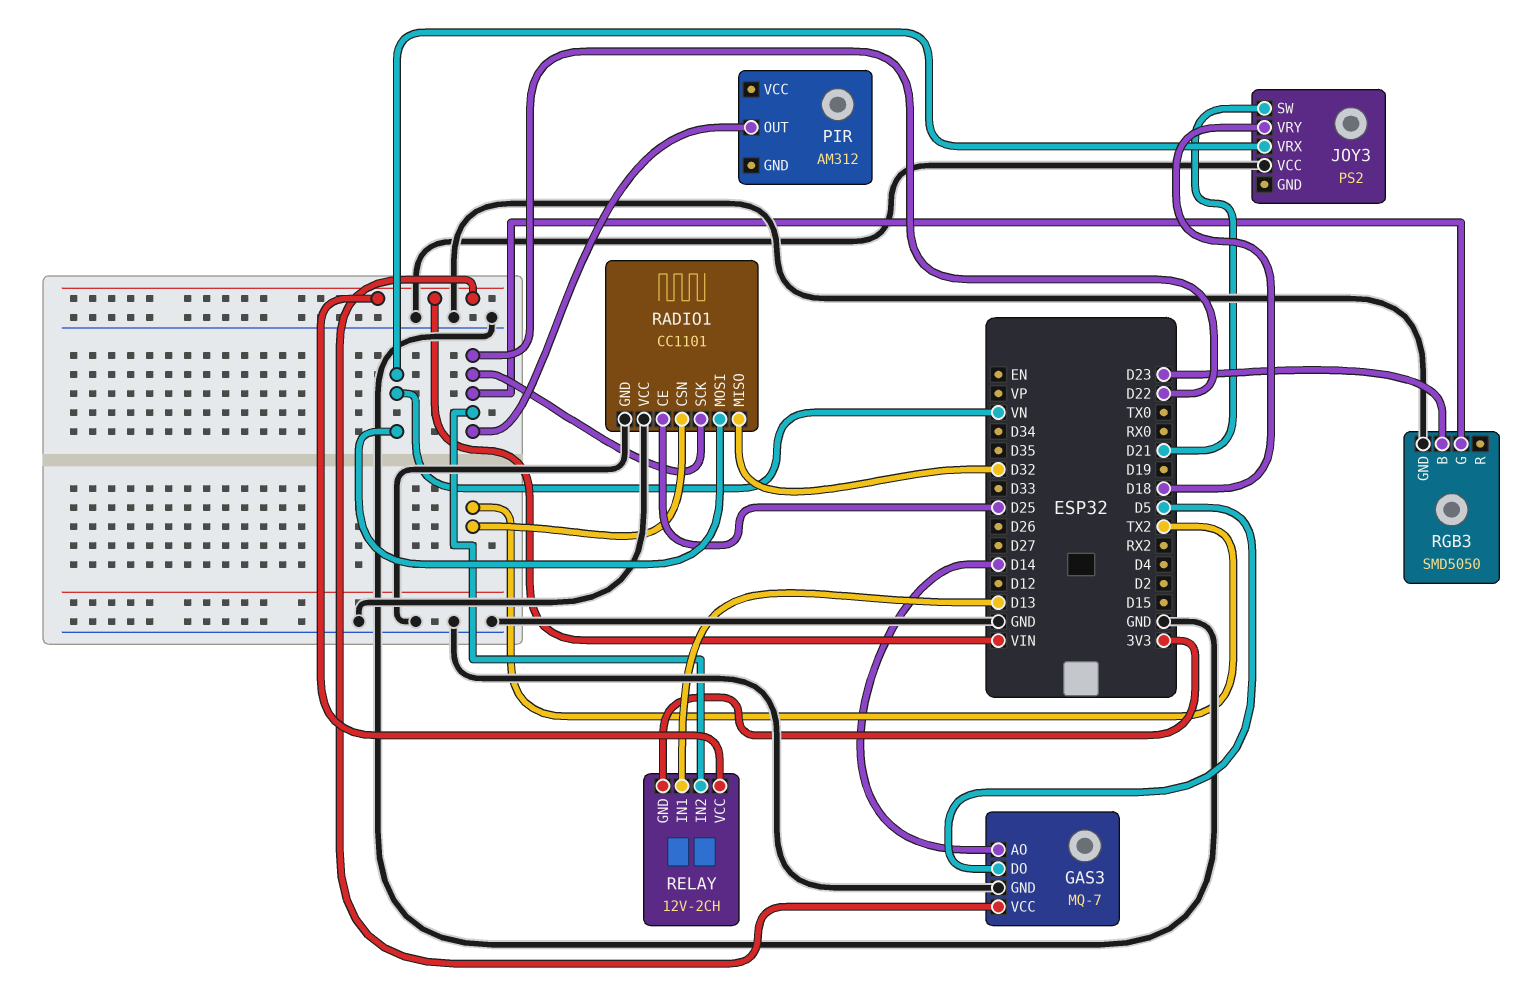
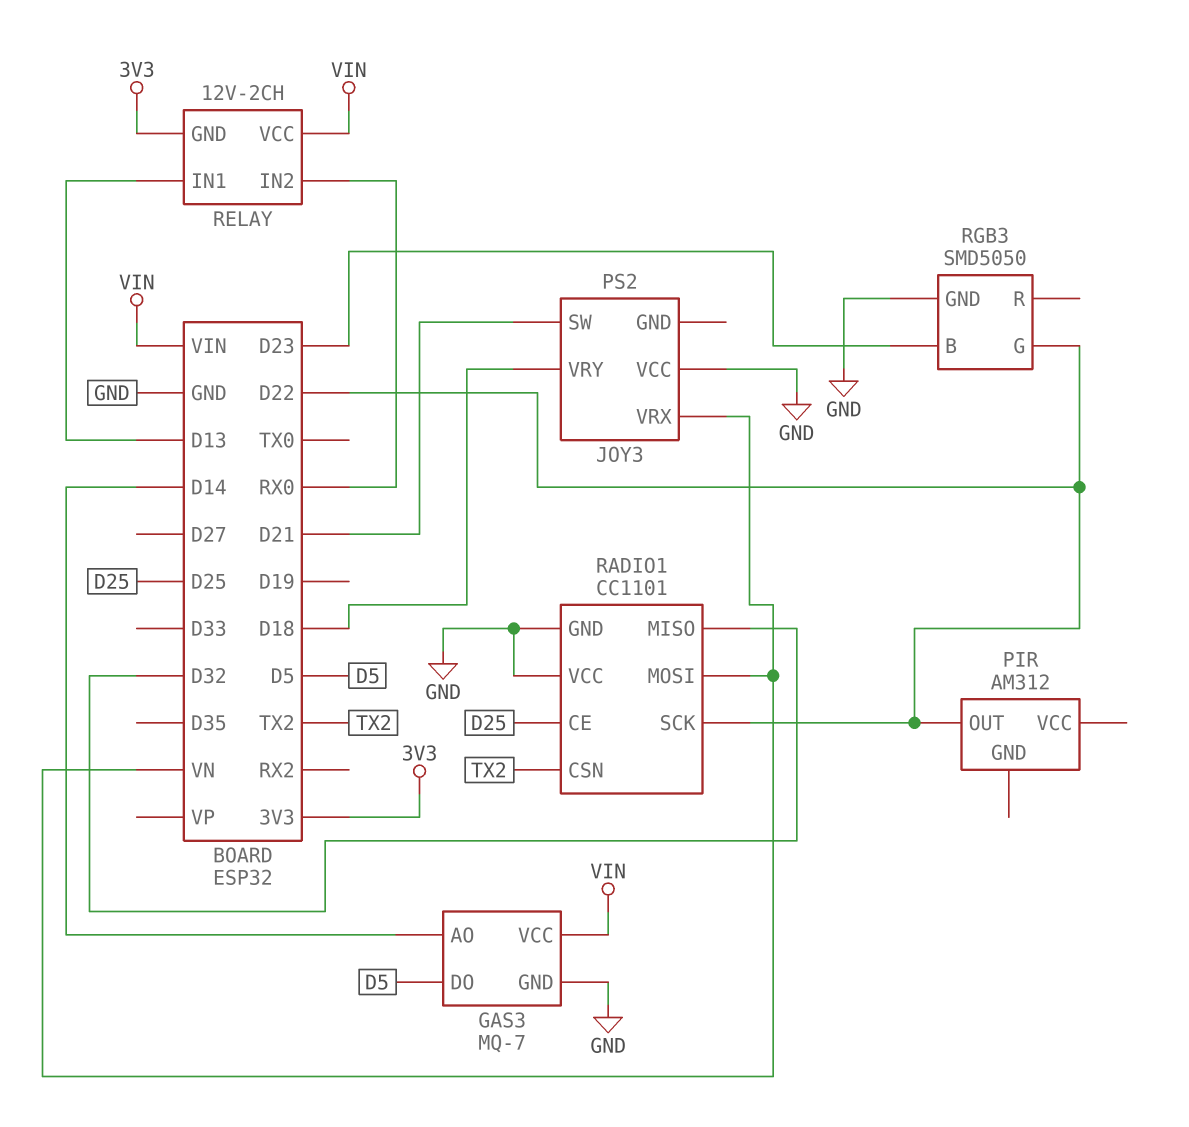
RELAY pin IN2: D22 -> RX0

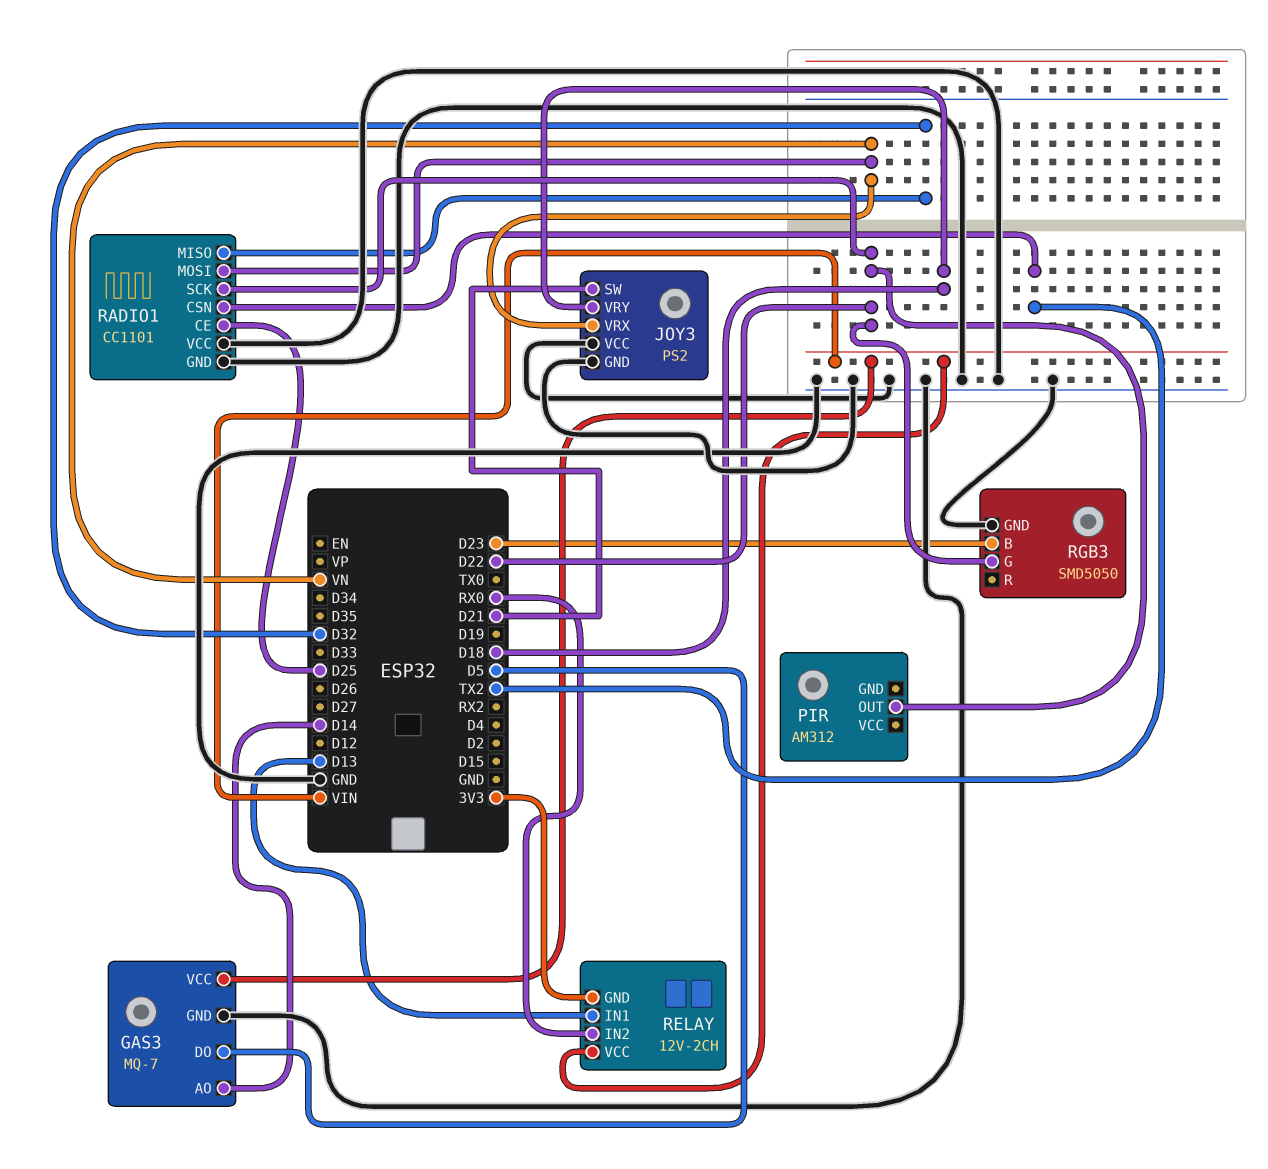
JOY3 pin GND: none -> GND

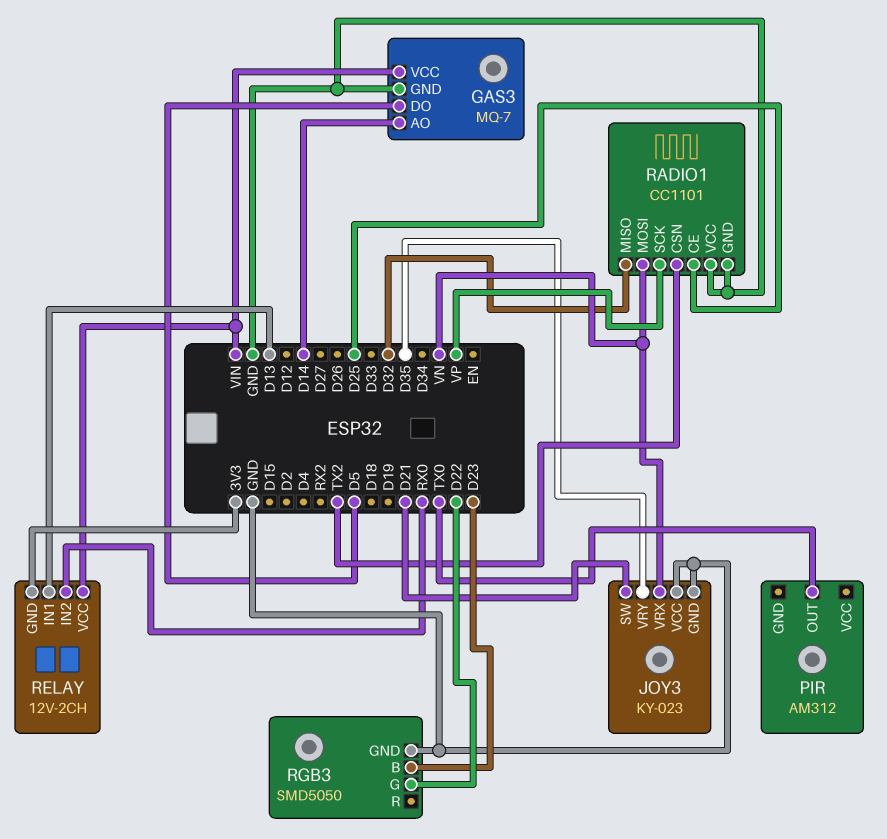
JOY3: PS2 -> KY-023
JOY3 pin VRY: D18 -> D35
PIR pin OUT: D22 -> TX0
RADIO1 pin SCK: D22 -> VP

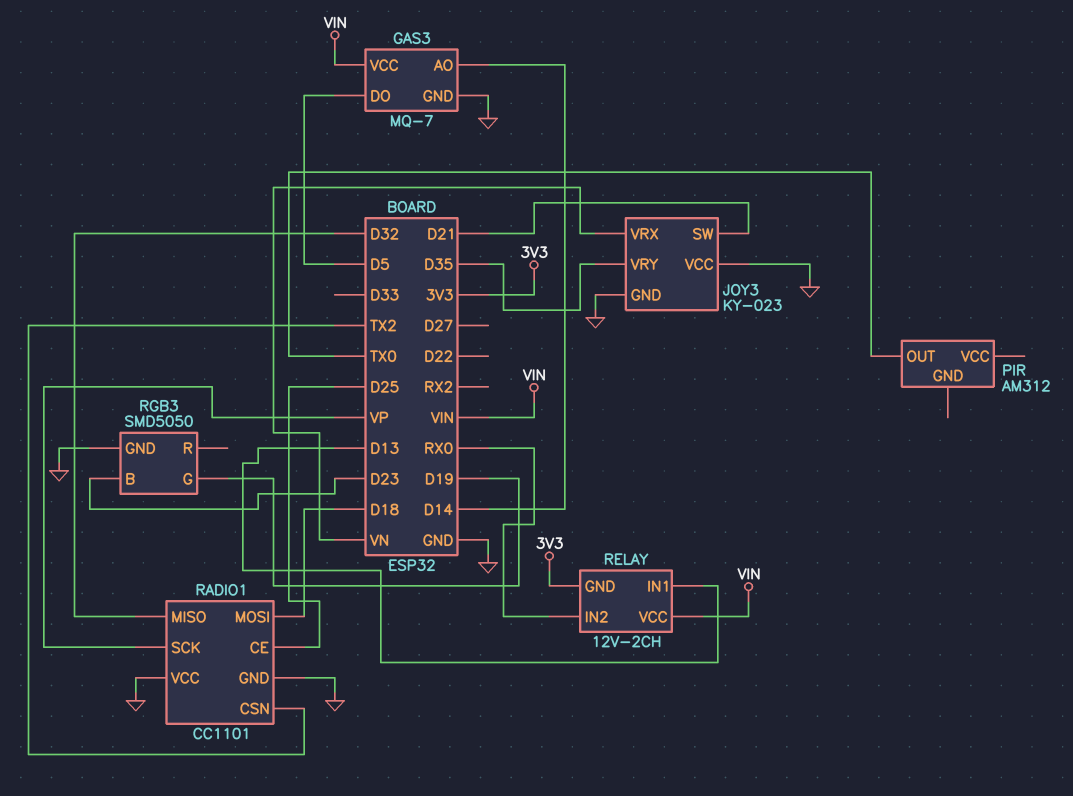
RADIO1 pin MOSI: VN -> D18
RGB3 pin G: D22 -> D19

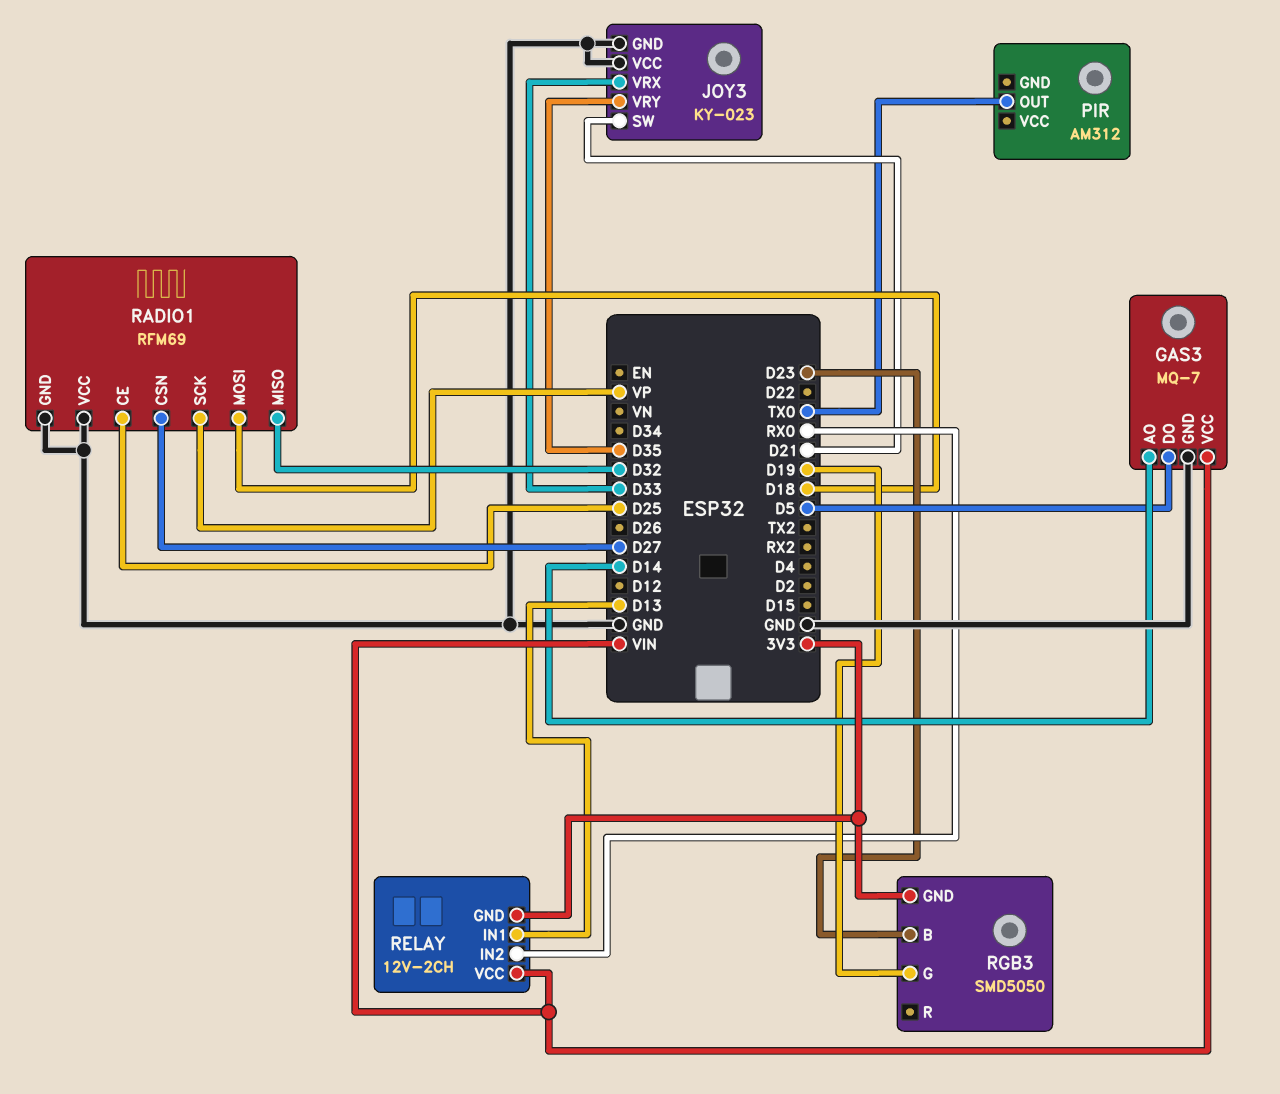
JOY3 pin VRX: VN -> D33
RADIO1: CC1101 -> RFM69
RADIO1 pin CSN: TX2 -> D27
RGB3 pin GND: GND -> 3V3

